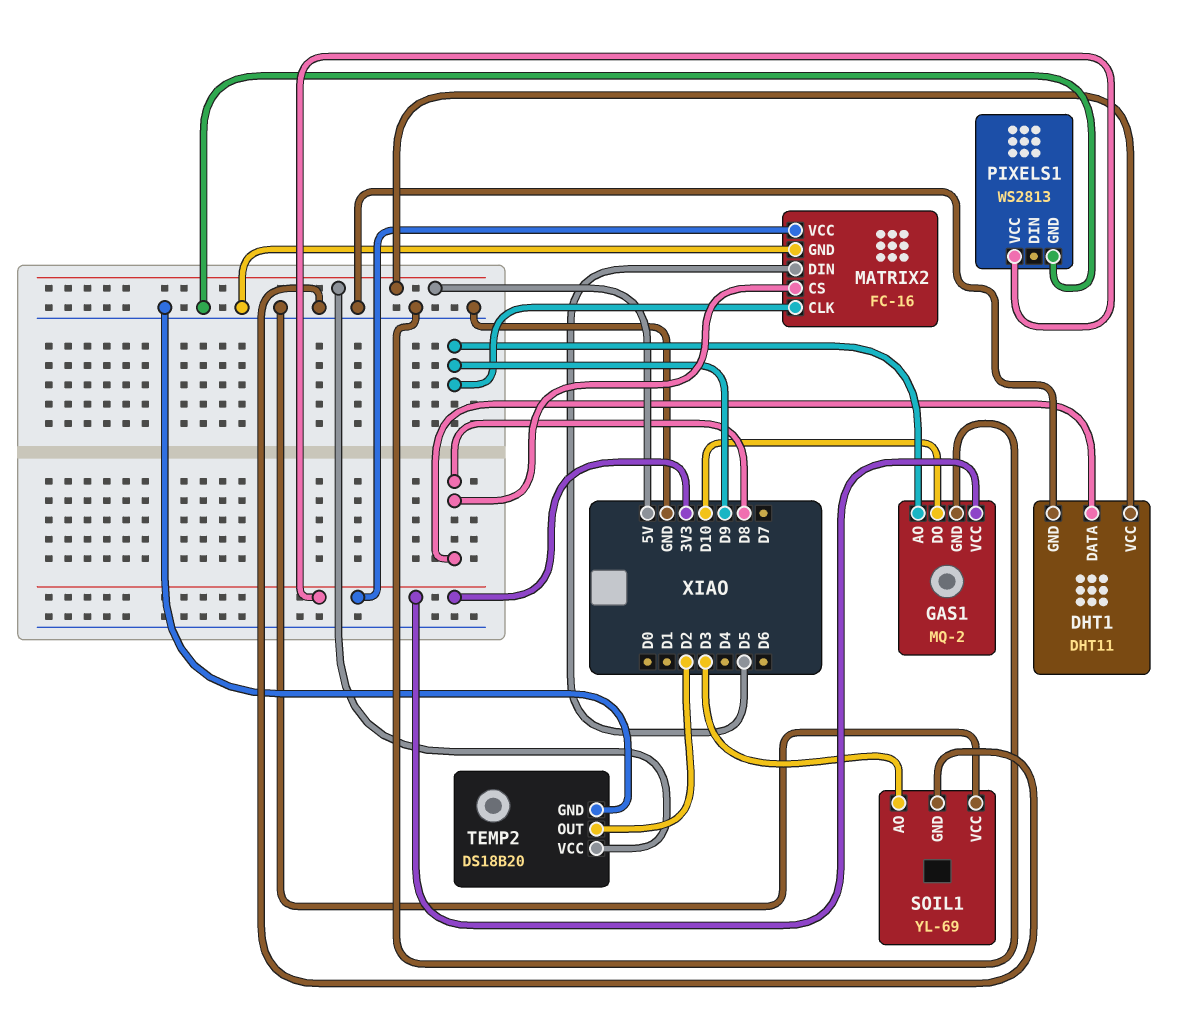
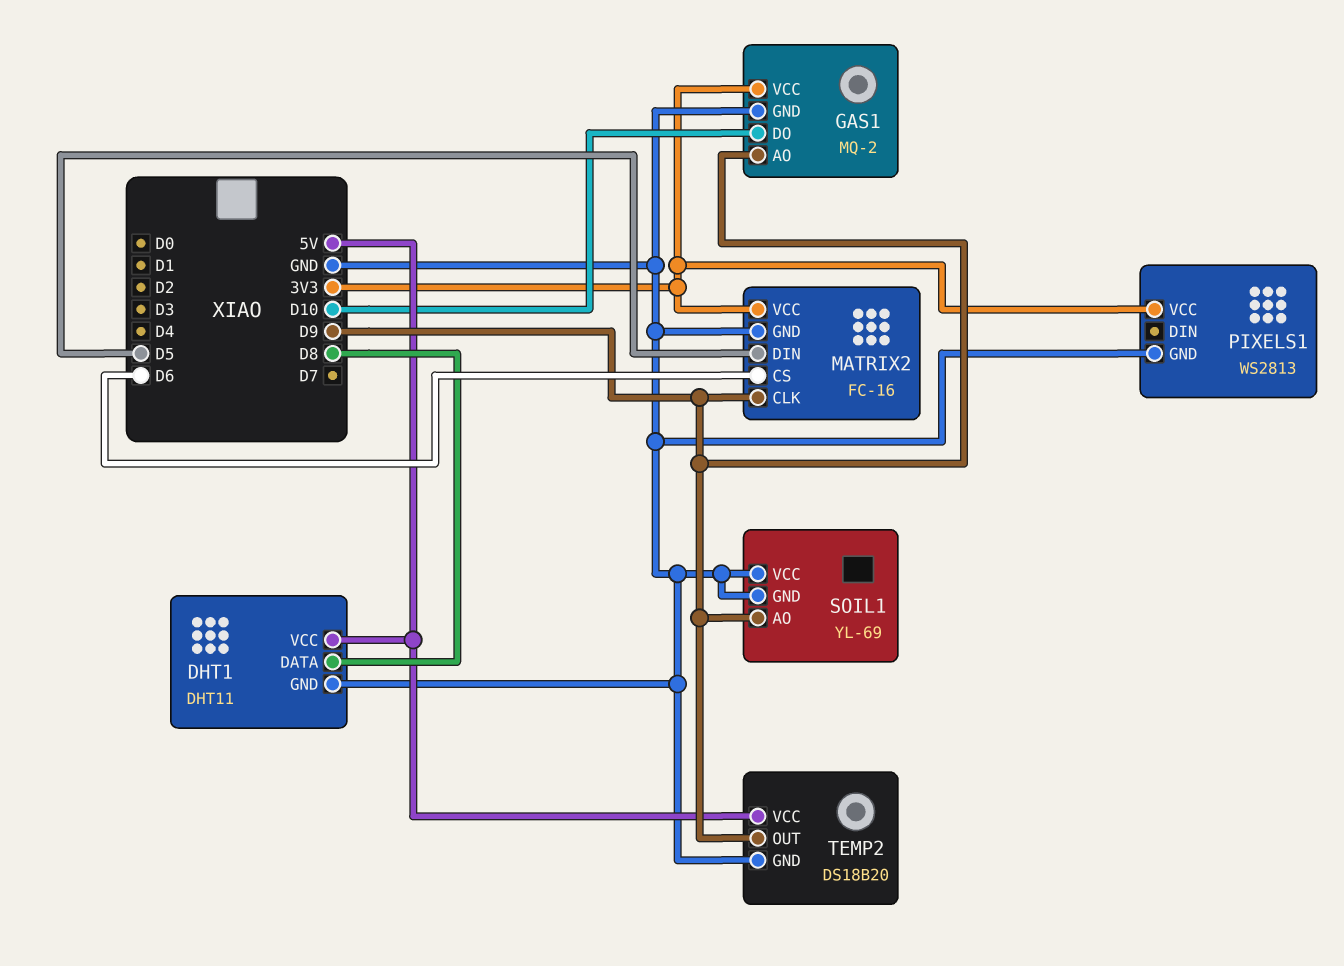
MATRIX2 pin CS: D8 -> D6
SOIL1 pin AO: D3 -> D9
TEMP2 pin OUT: D2 -> D9

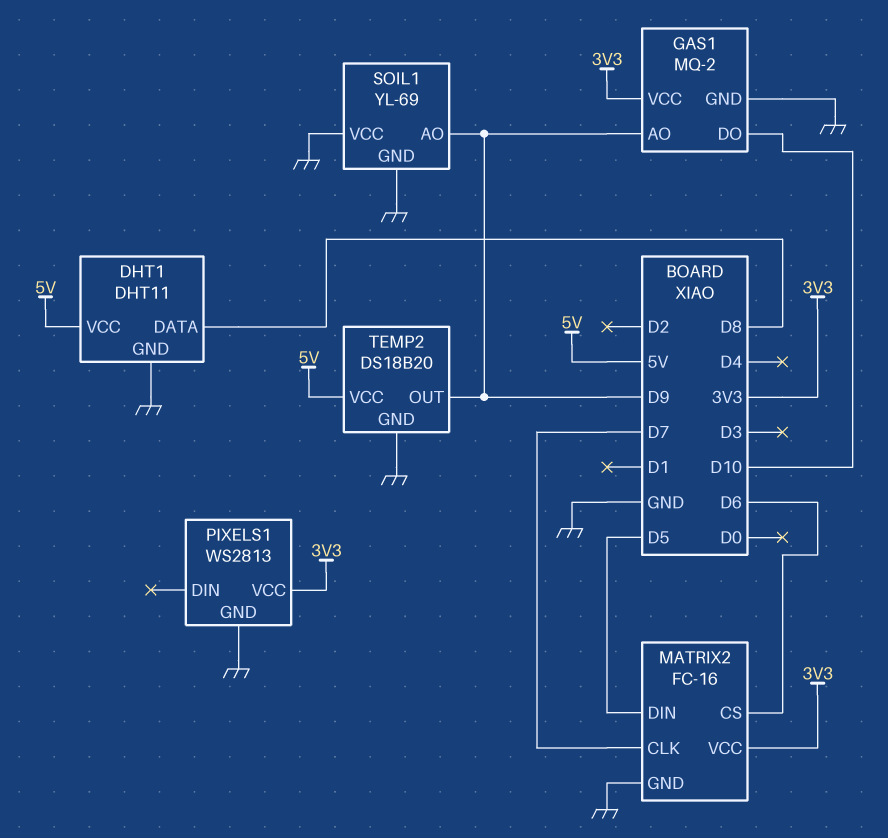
MATRIX2 pin CLK: D9 -> D7

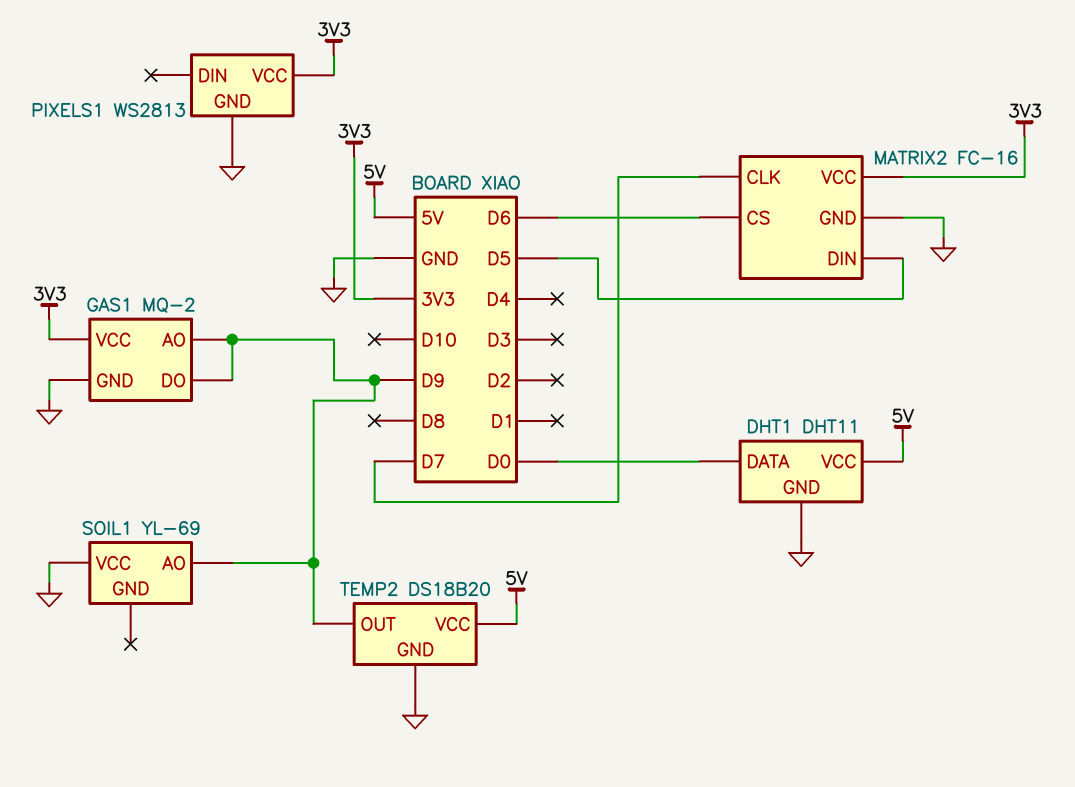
DHT1 pin DATA: D8 -> D0
GAS1 pin DO: D10 -> D9
SOIL1 pin GND: GND -> none

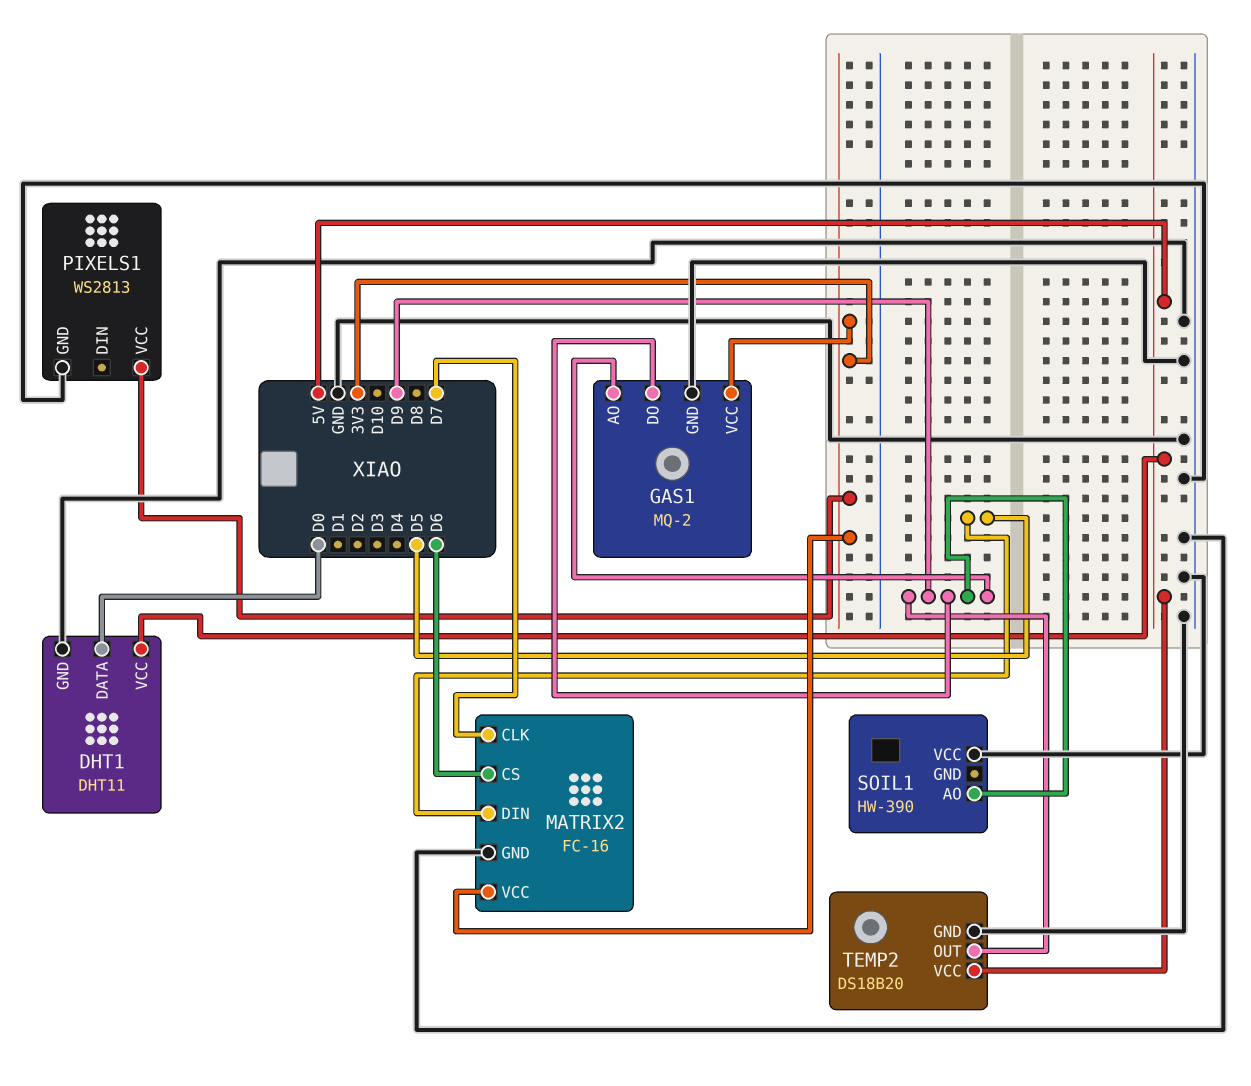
SOIL1: YL-69 -> HW-390

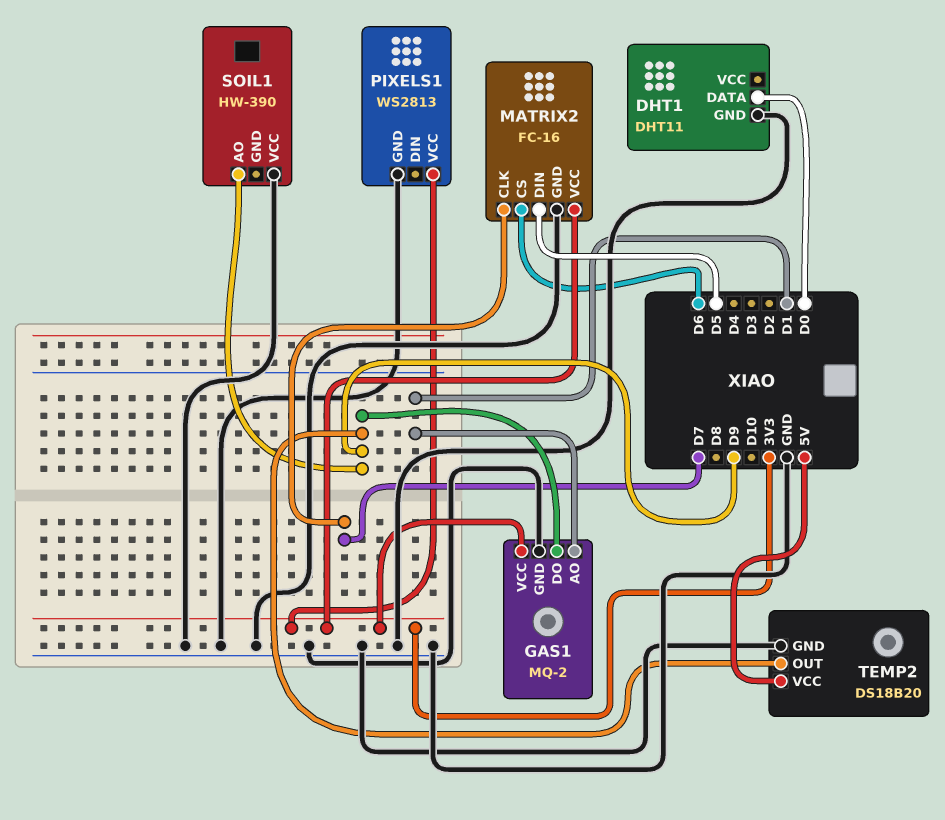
DHT1 pin VCC: 5V -> none
GAS1 pin AO: D9 -> D1

